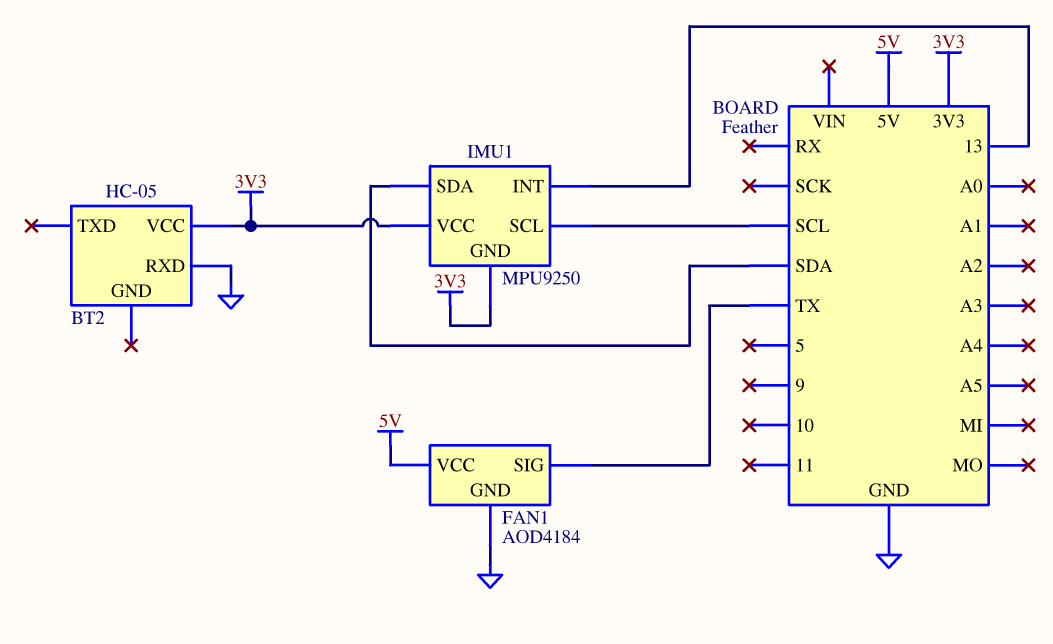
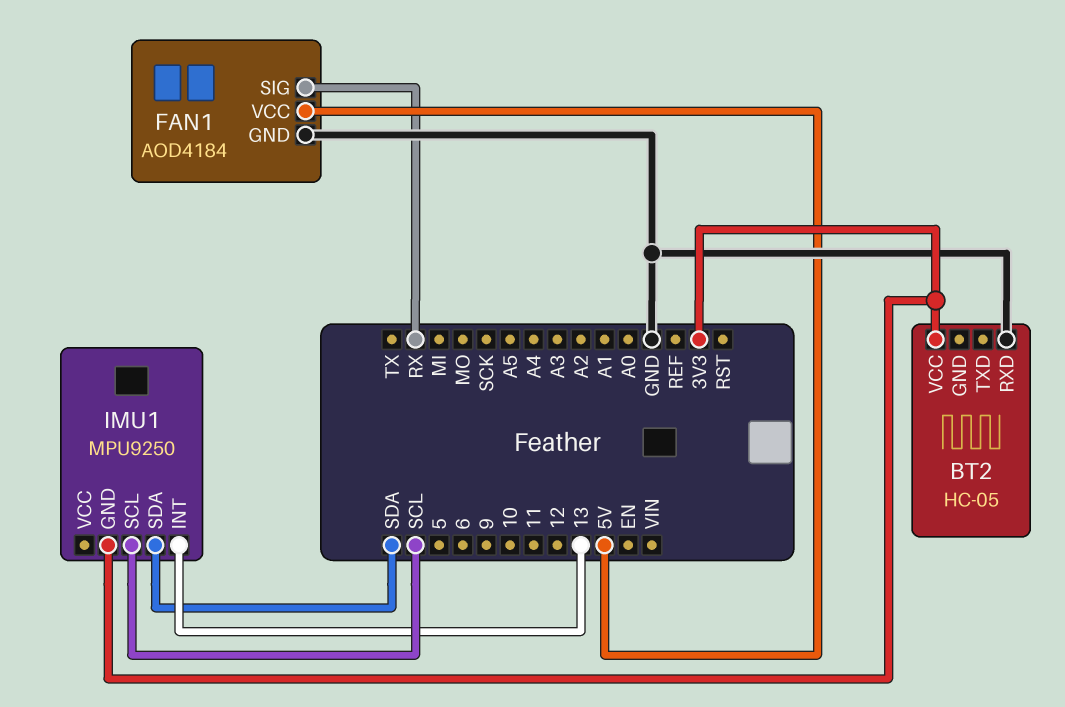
FAN1 pin SIG: TX -> RX
IMU1 pin VCC: 3V3 -> none

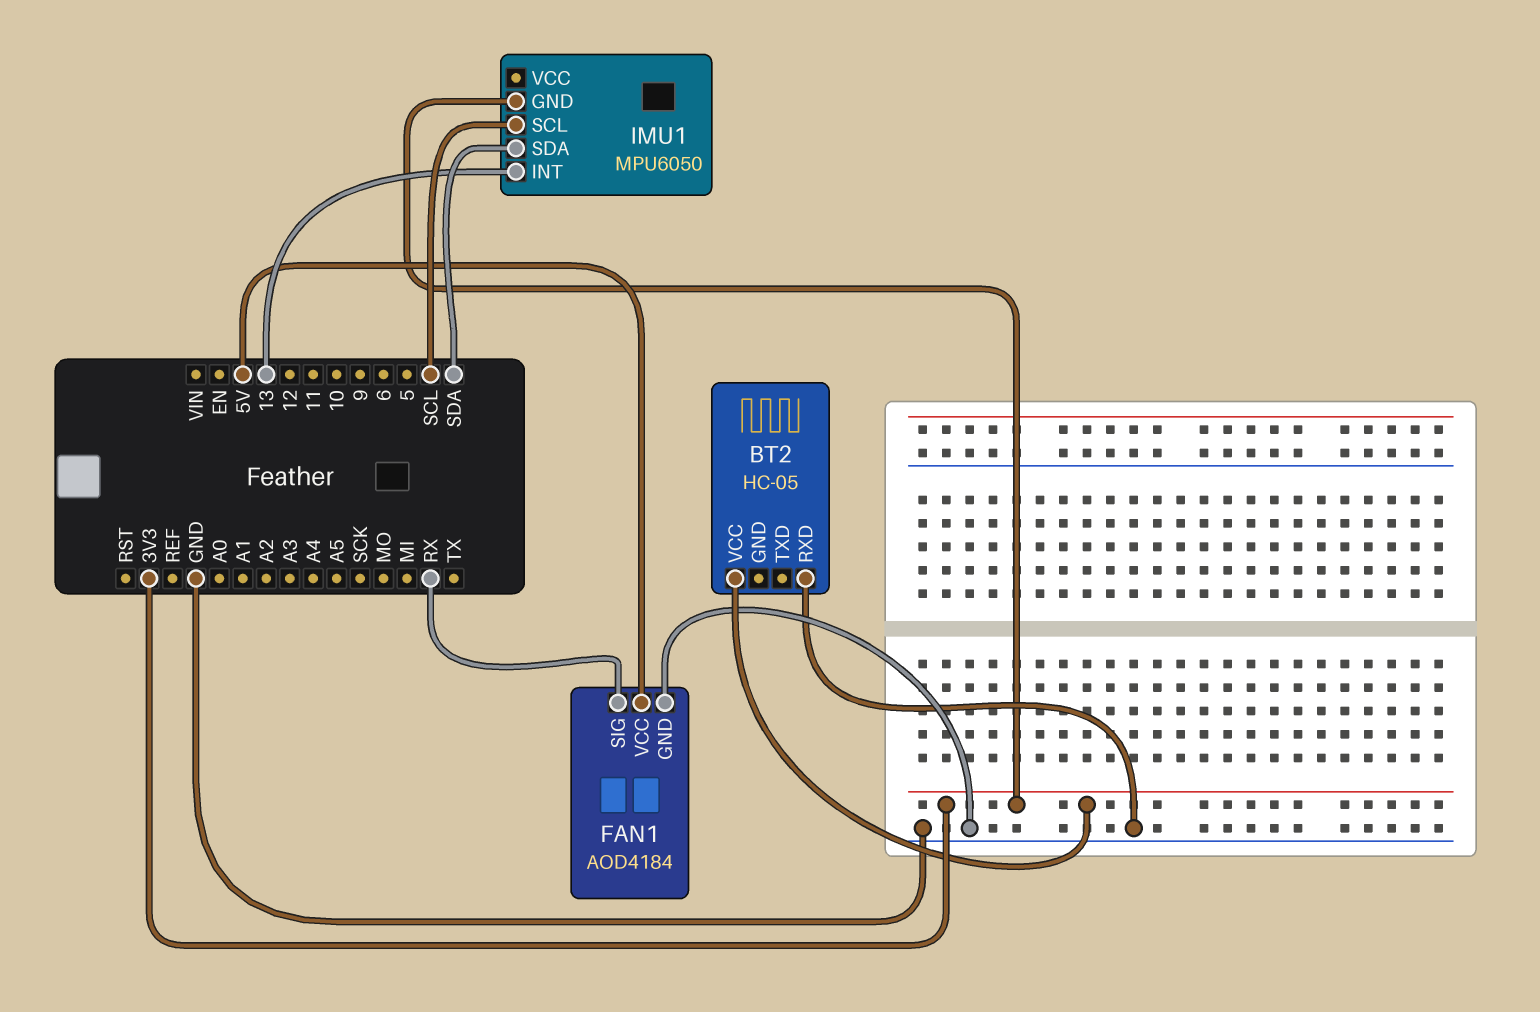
IMU1: MPU9250 -> MPU6050

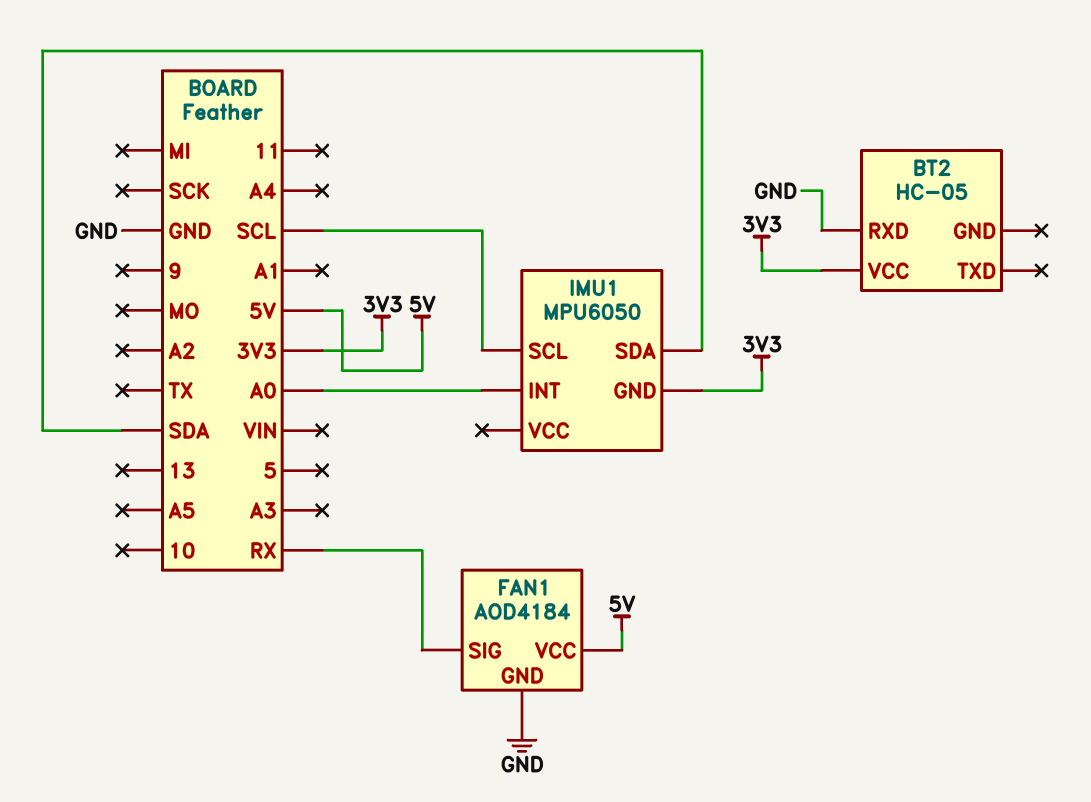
IMU1 pin INT: 13 -> A0

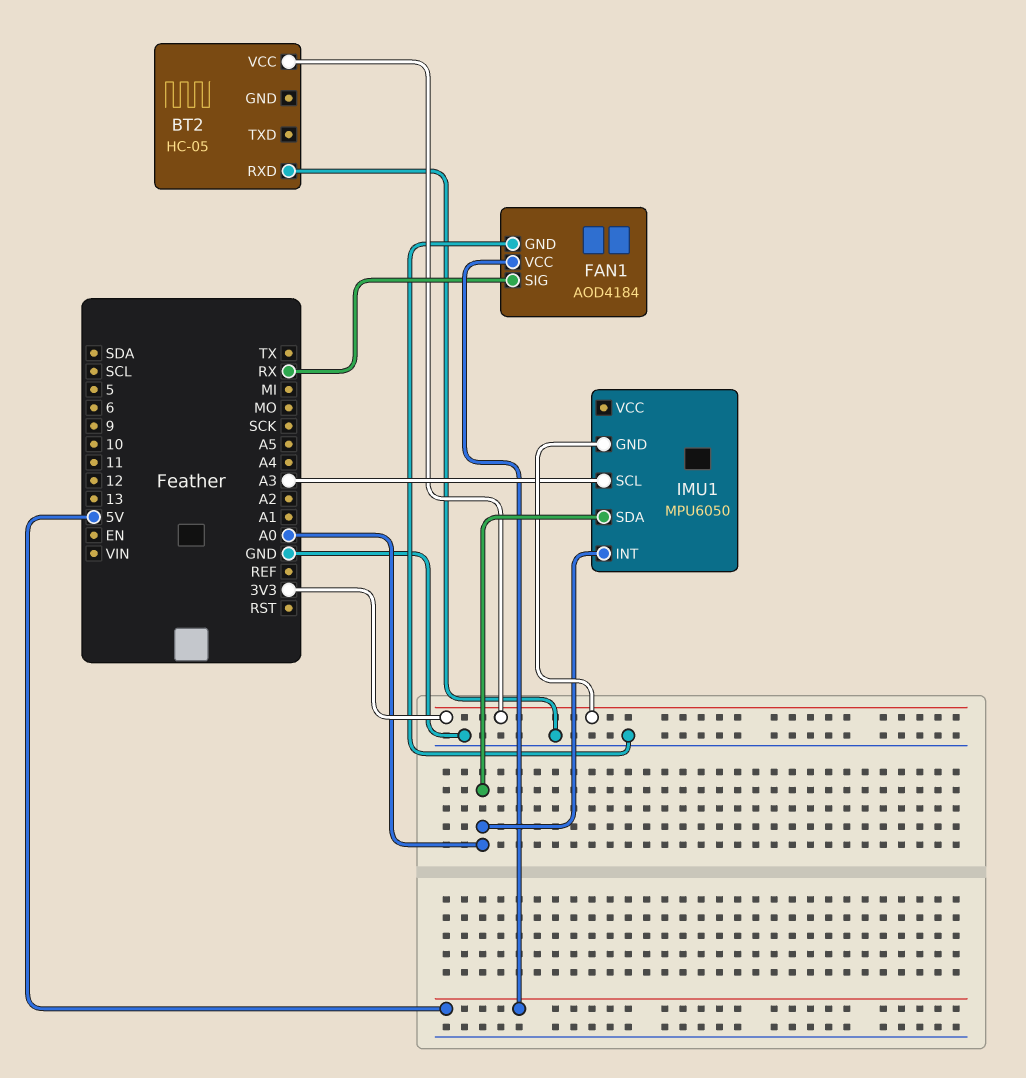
IMU1 pin SCL: SCL -> A3
IMU1 pin SDA: SDA -> A0

